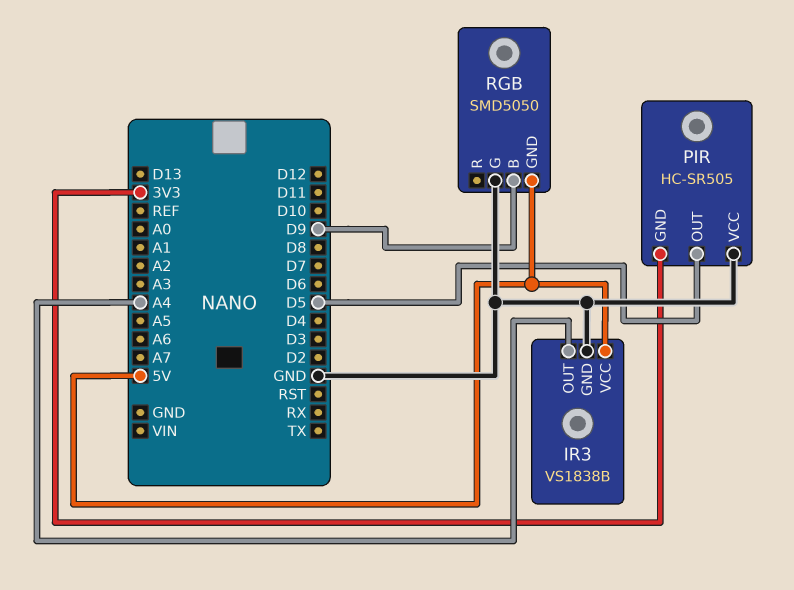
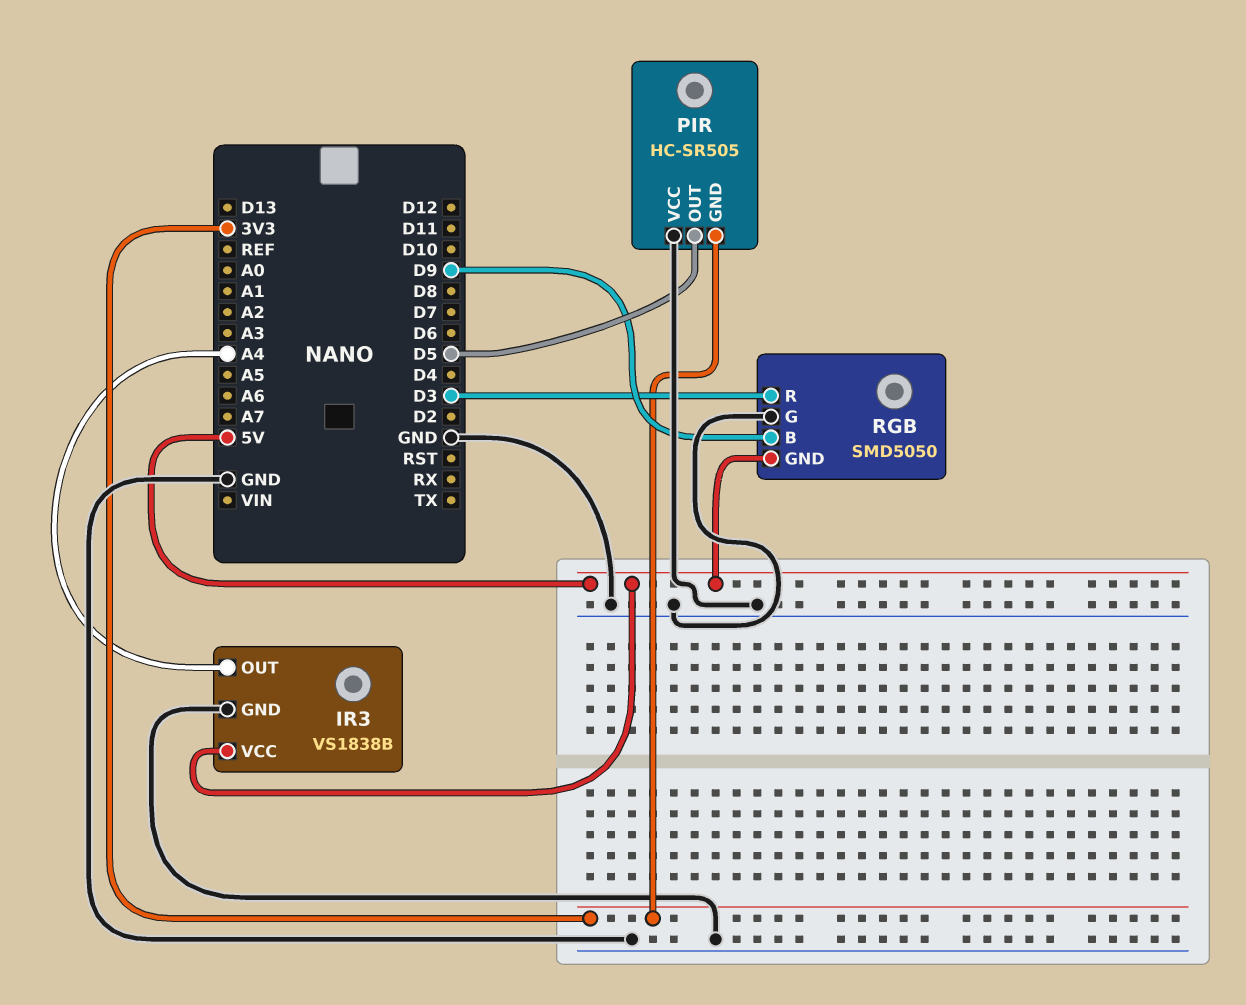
RGB pin R: none -> D3

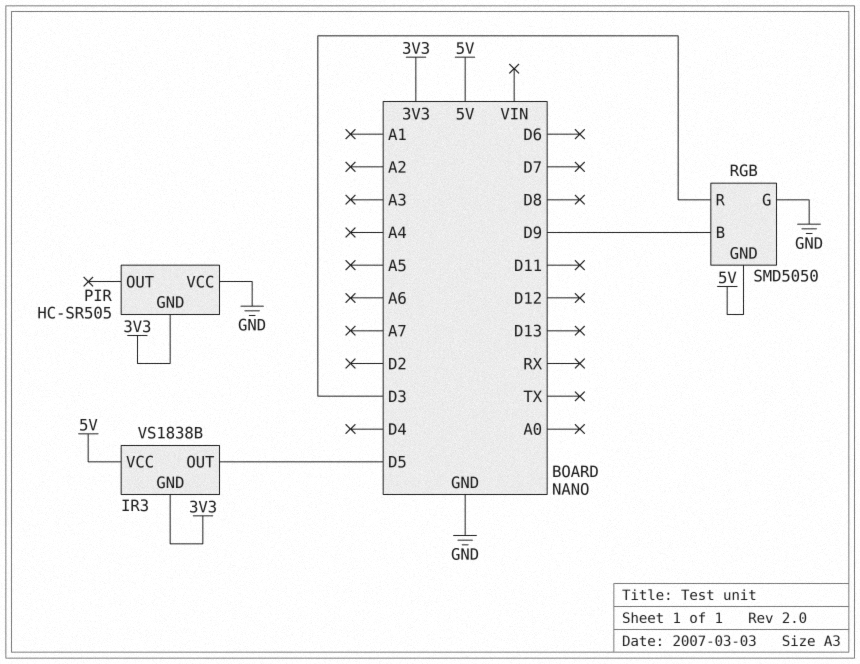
IR3 pin GND: GND -> 3V3
IR3 pin OUT: A4 -> D5
PIR pin OUT: D5 -> none

